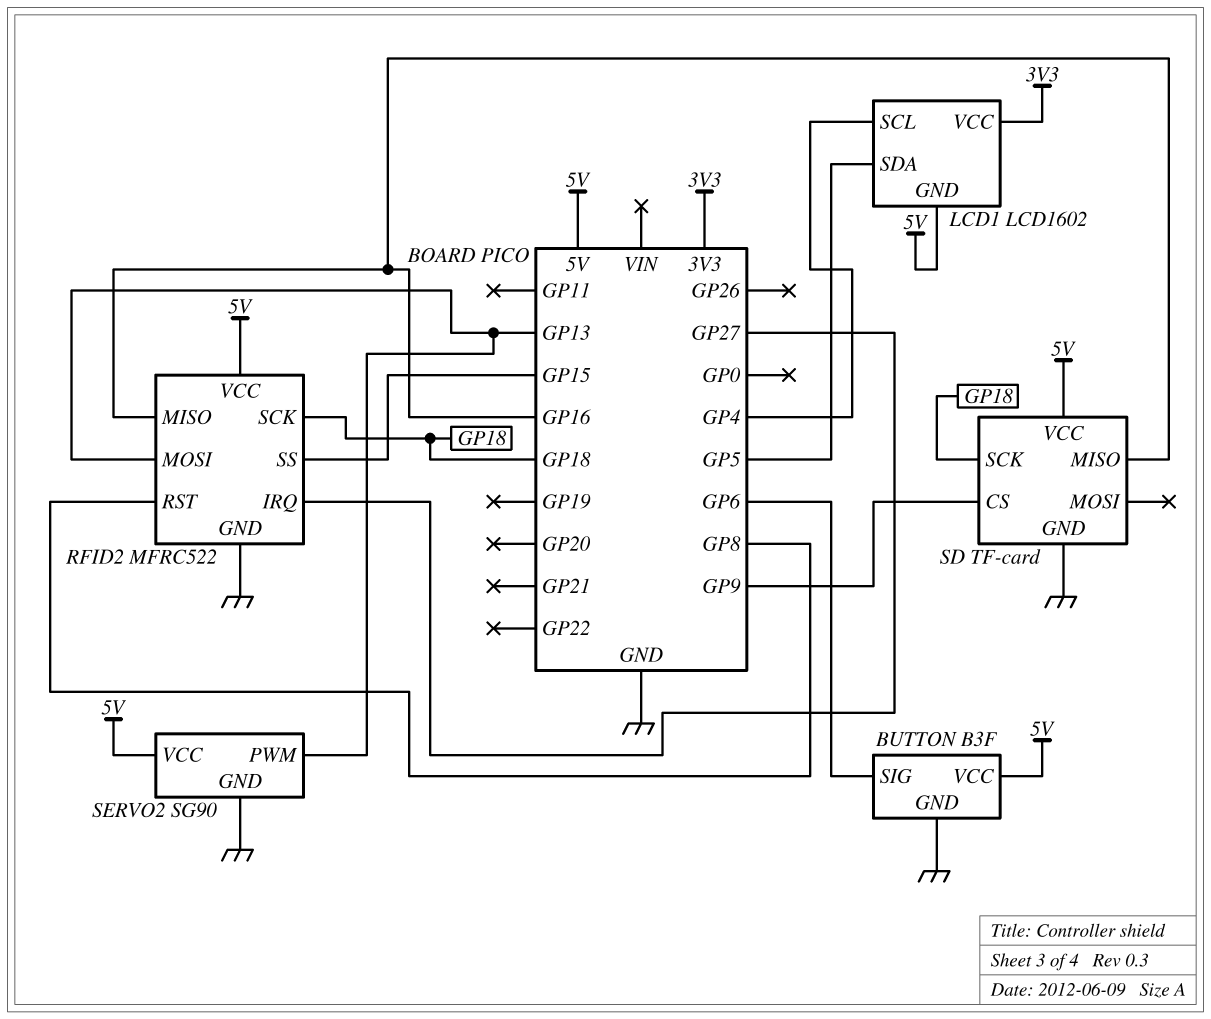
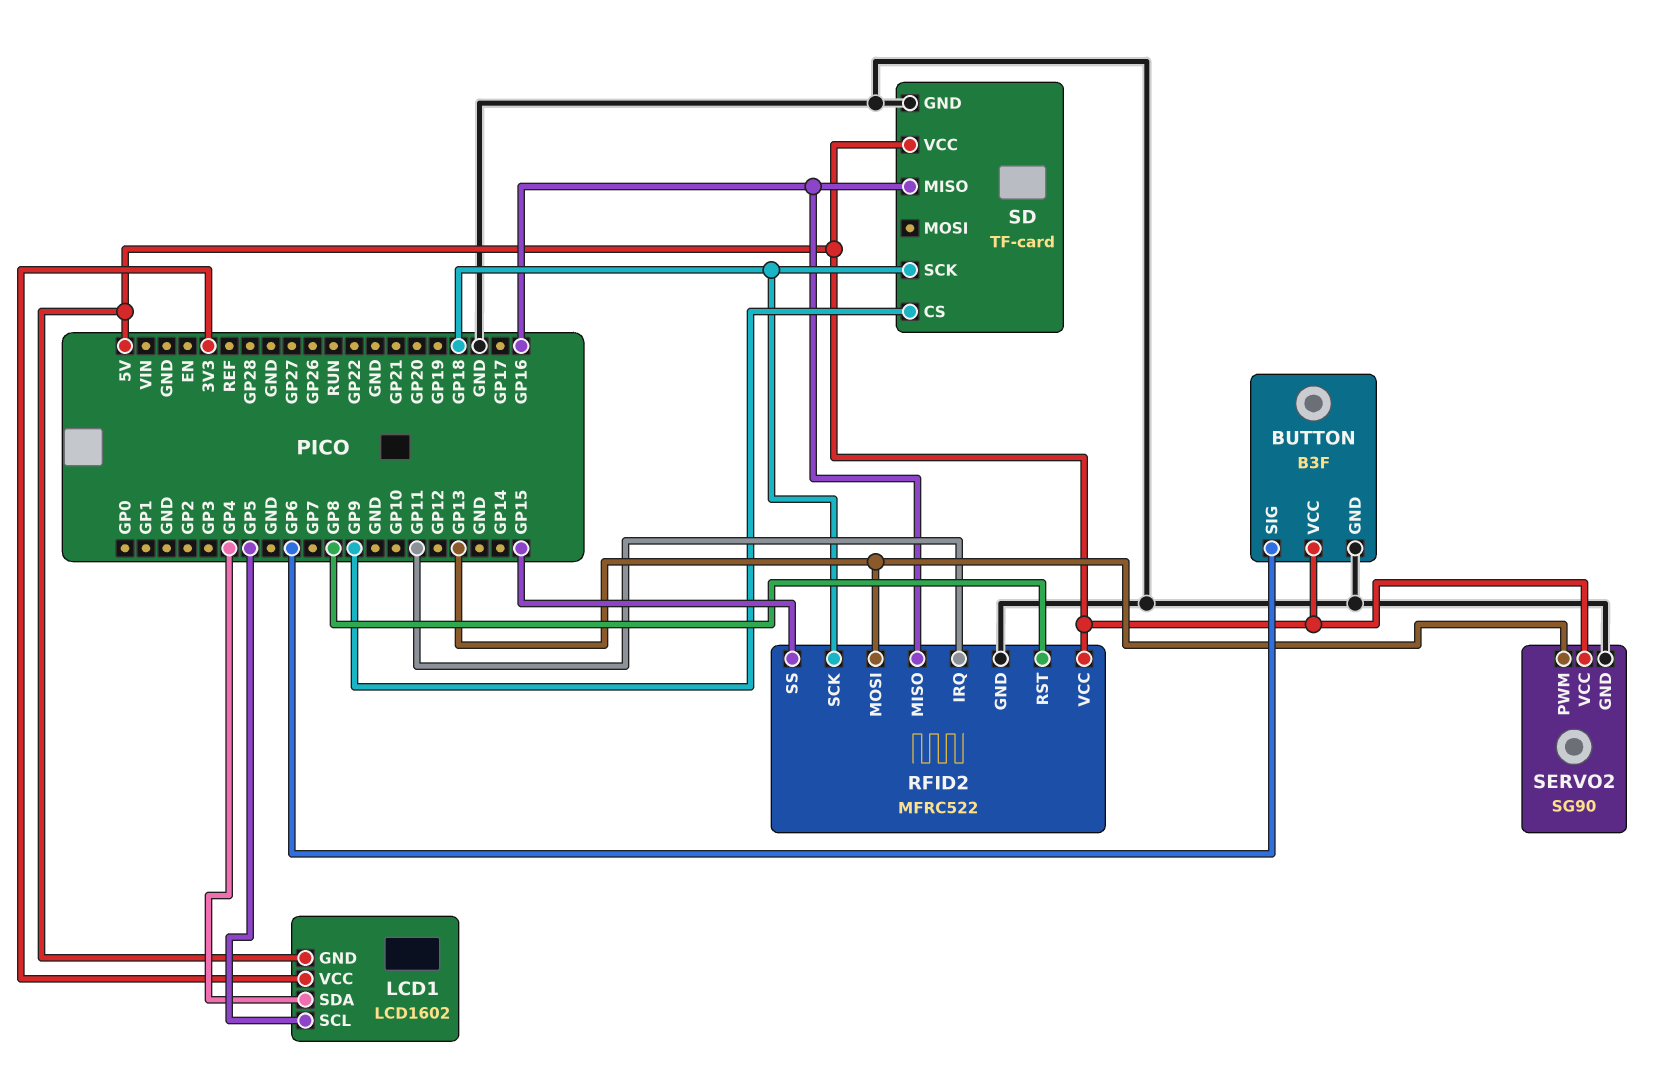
LCD1 pin SCL: GP4 -> GP5
LCD1 pin SDA: GP5 -> GP4
RFID2 pin IRQ: GP27 -> GP11

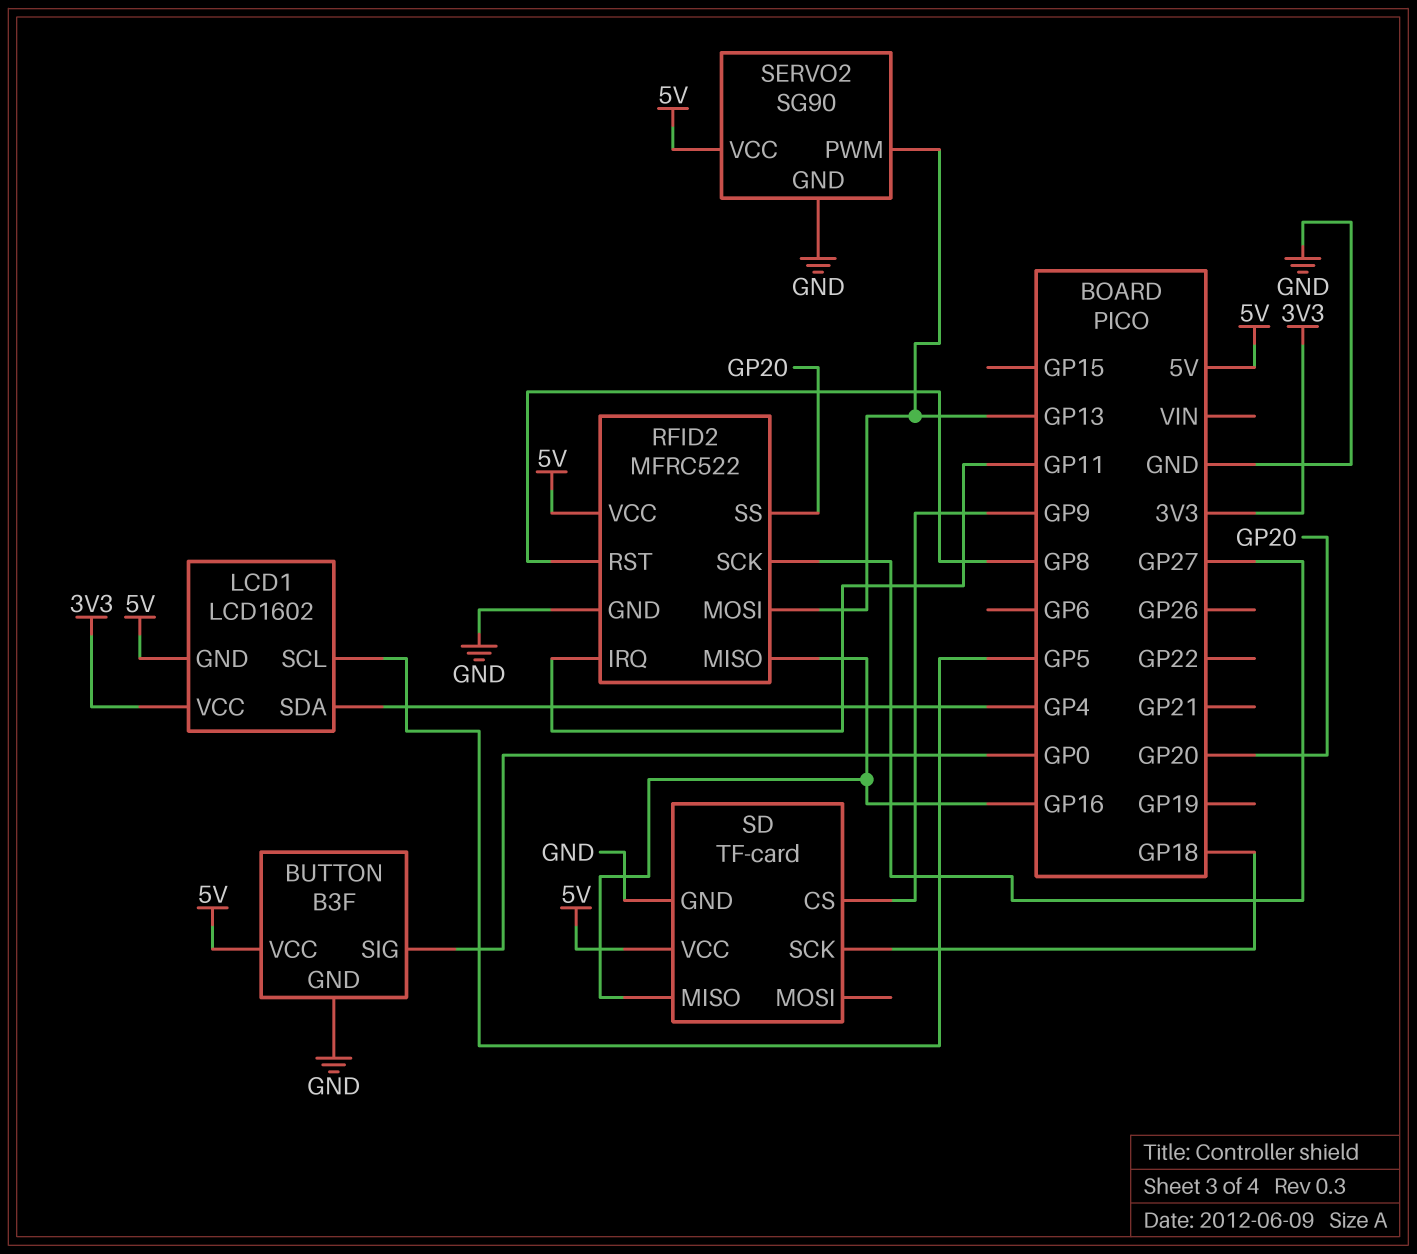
BUTTON pin SIG: GP6 -> GP0
RFID2 pin SCK: GP18 -> GP27
RFID2 pin SS: GP15 -> GP20

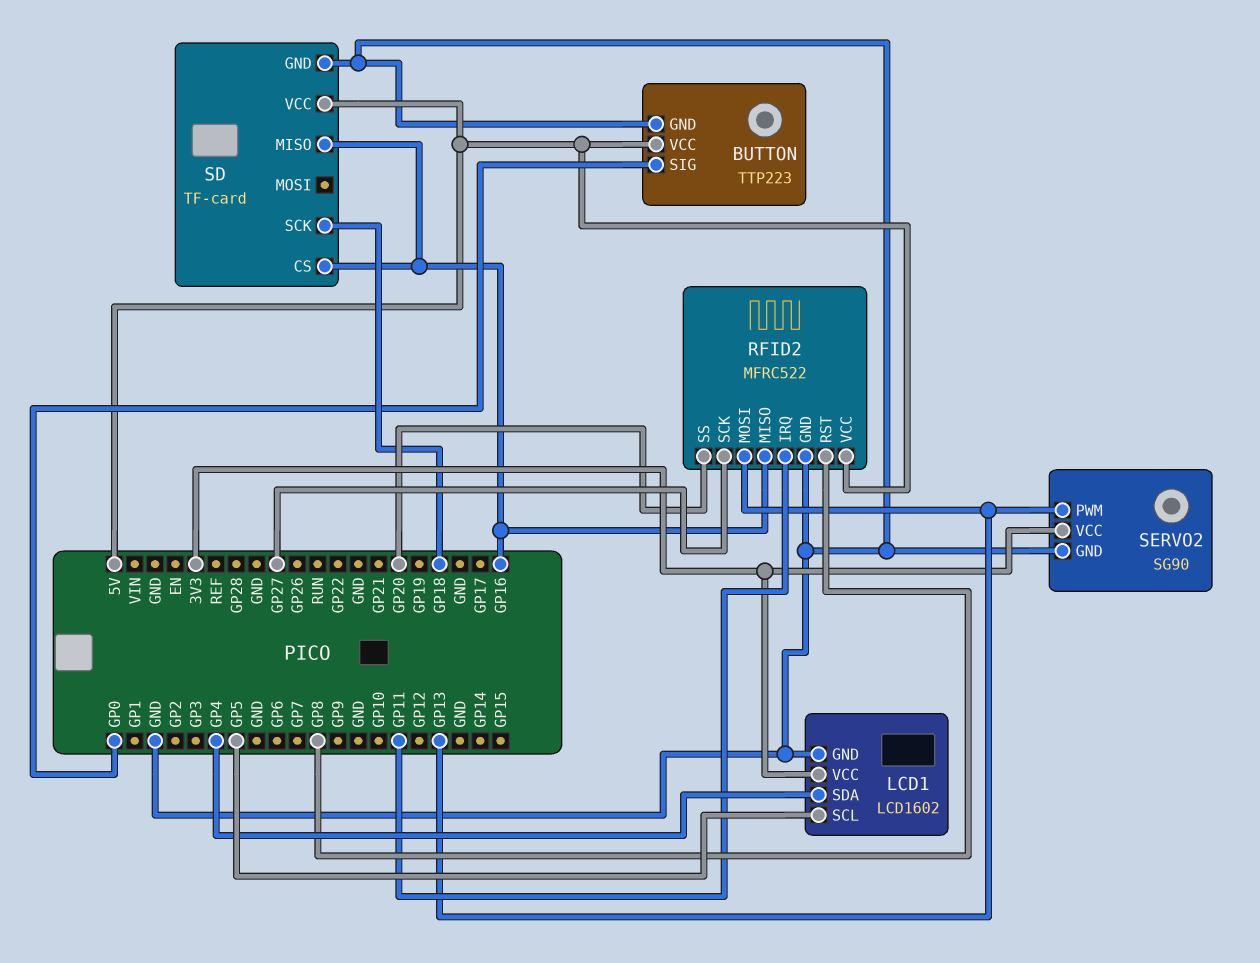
BUTTON: B3F -> TTP223
LCD1 pin GND: 5V -> GND
SD pin CS: GP9 -> GP16
SERVO2 pin VCC: 5V -> 3V3

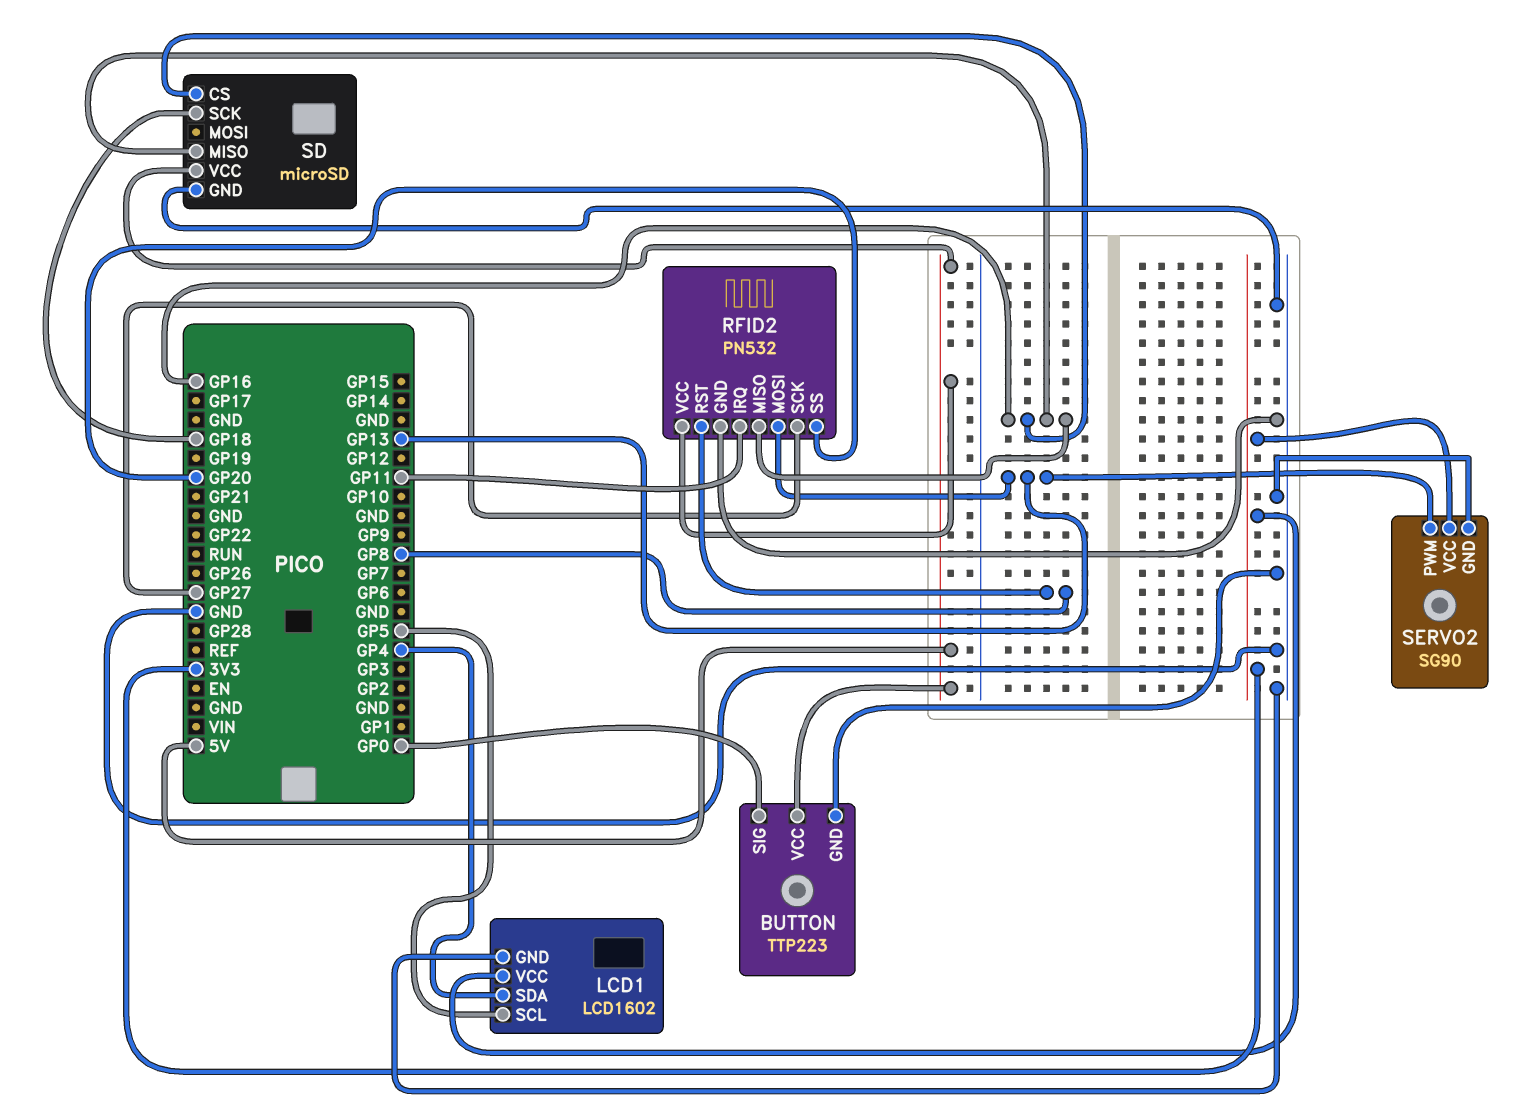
RFID2: MFRC522 -> PN532
SD: TF-card -> microSD

